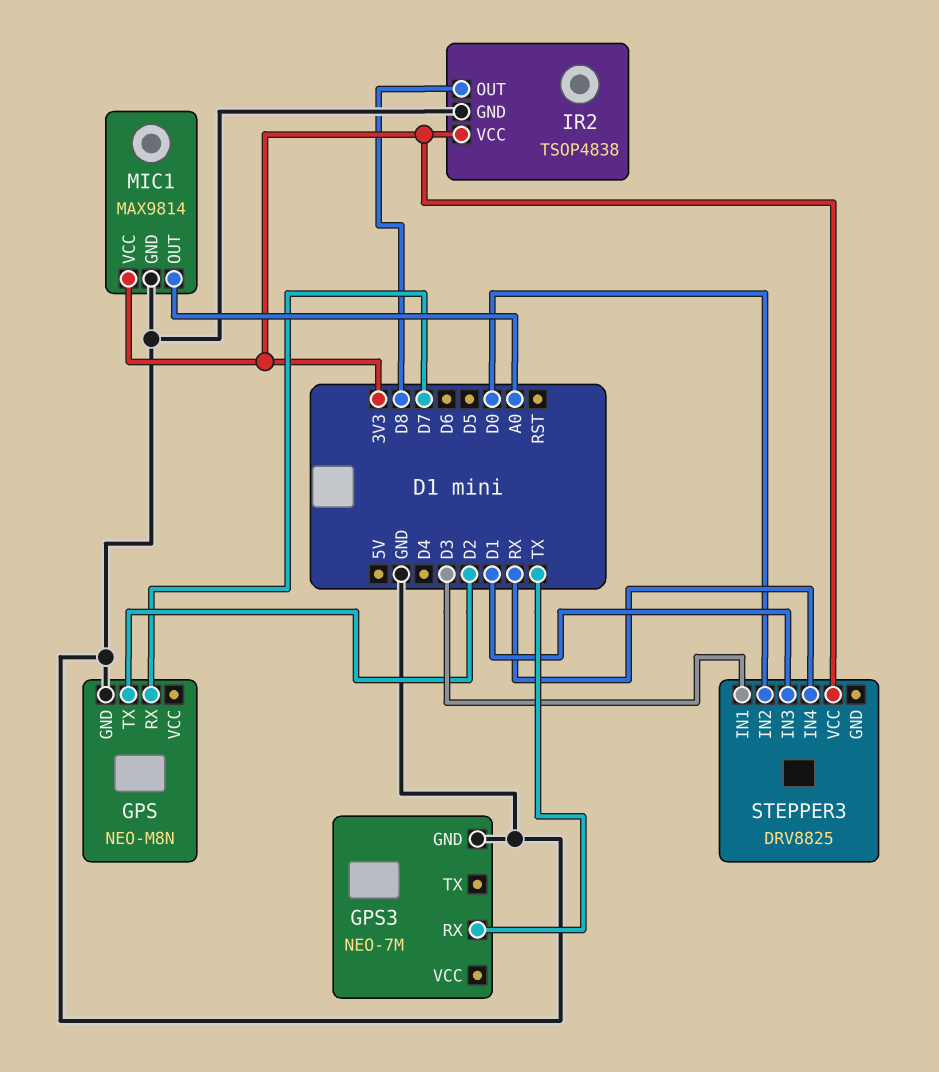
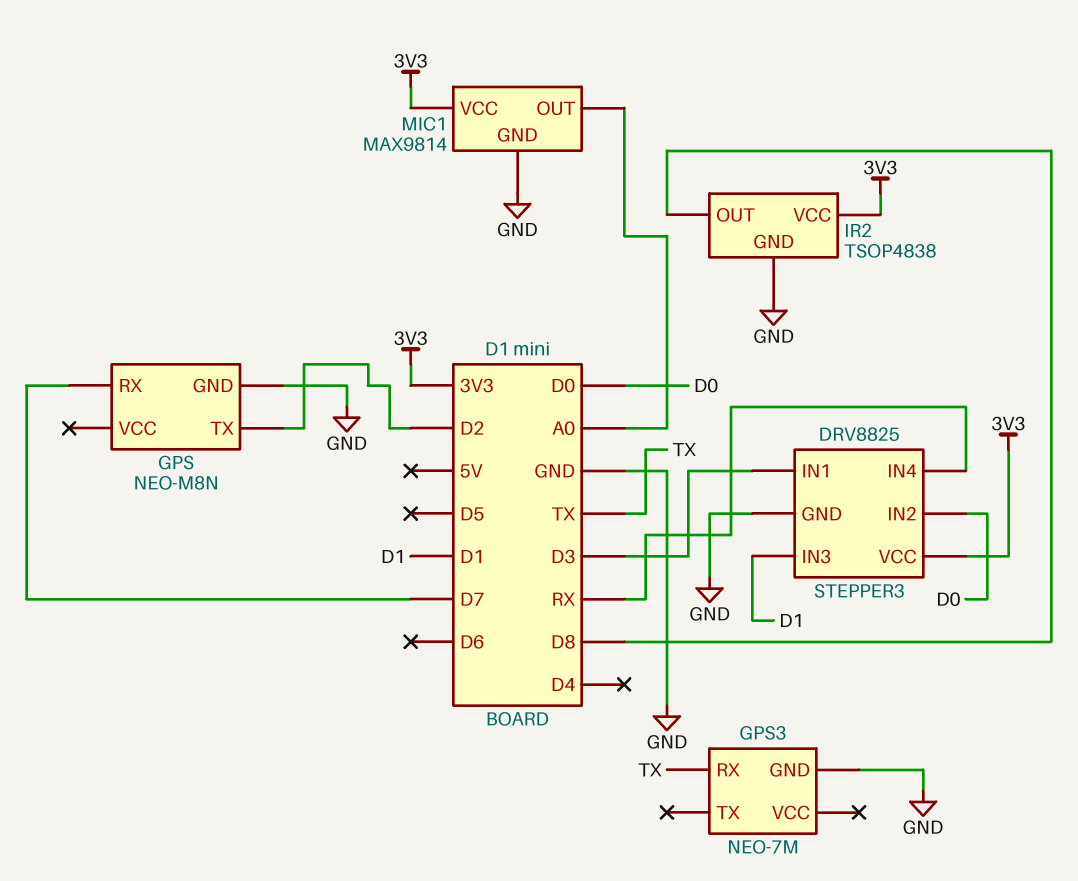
STEPPER3 pin GND: none -> GND

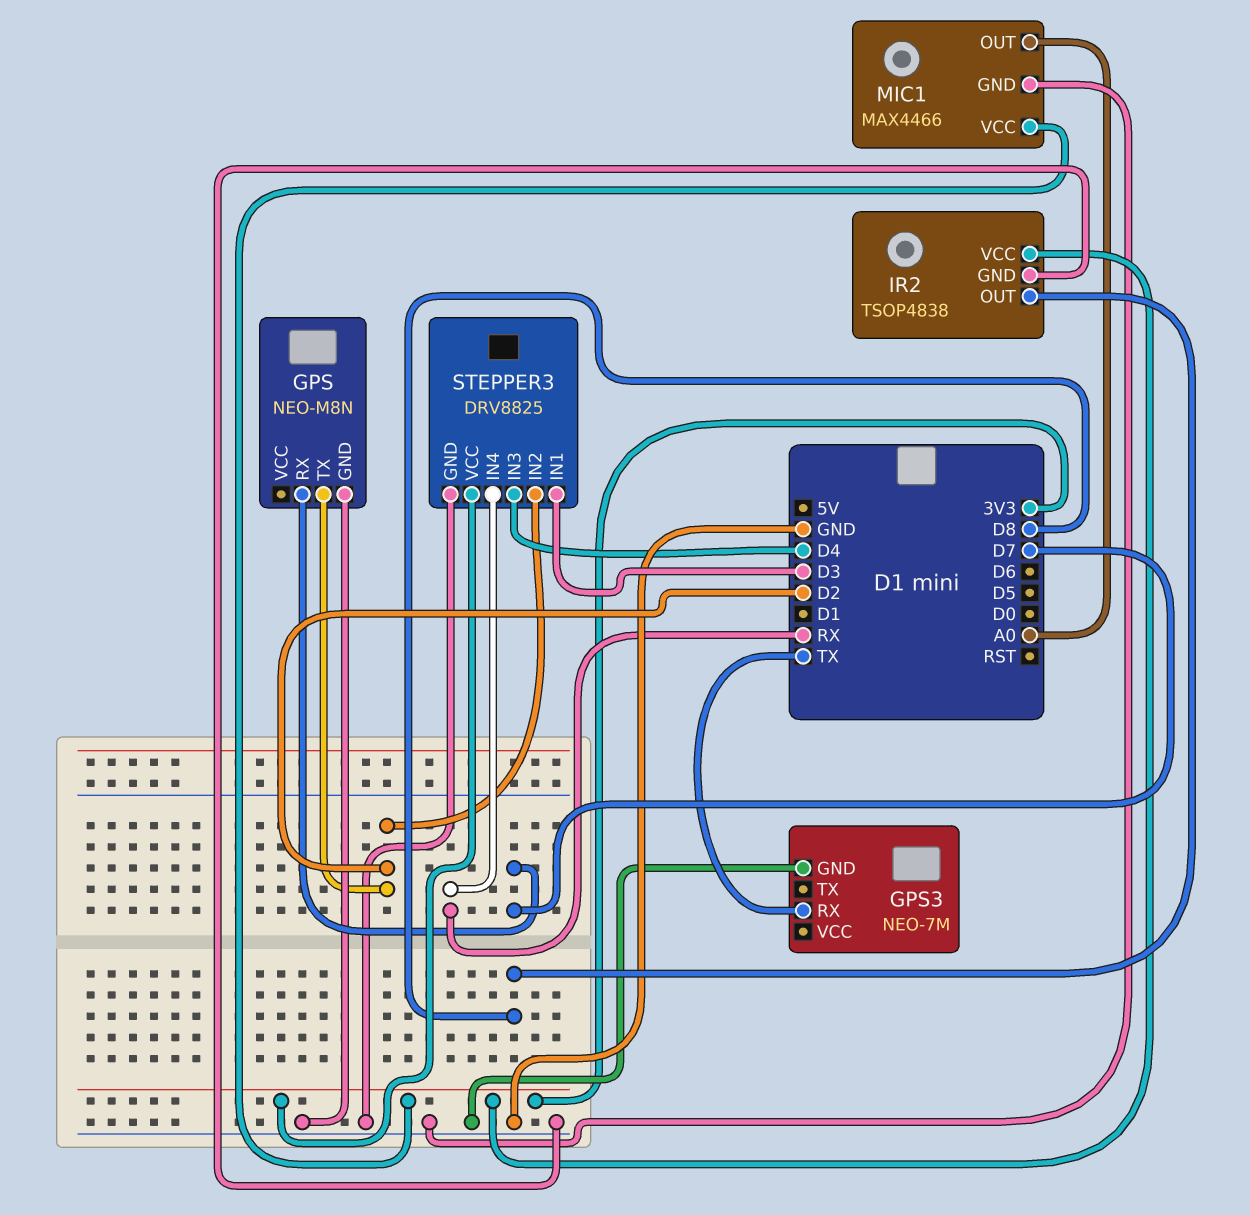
MIC1: MAX9814 -> MAX4466
STEPPER3 pin IN2: D0 -> D2
STEPPER3 pin IN3: D1 -> D4

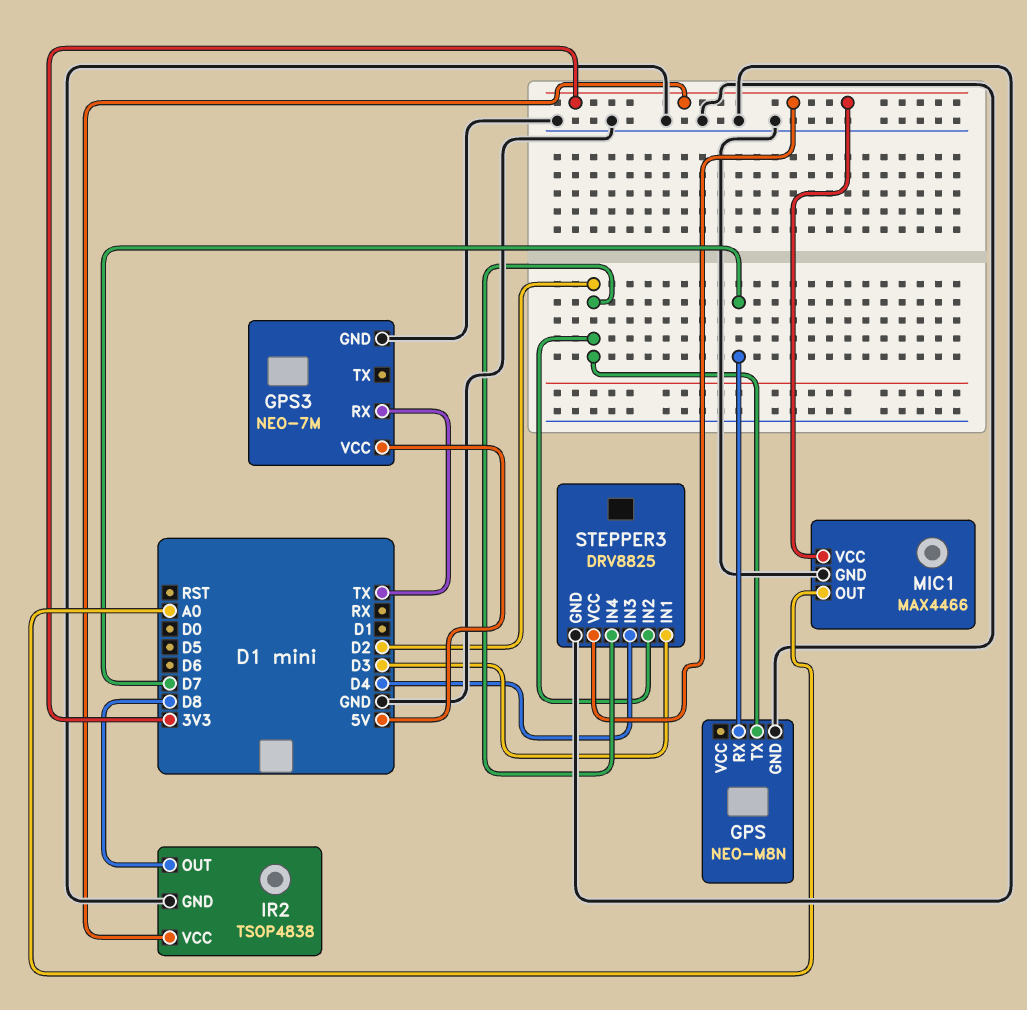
GPS3 pin VCC: none -> 5V
STEPPER3 pin IN4: RX -> D2

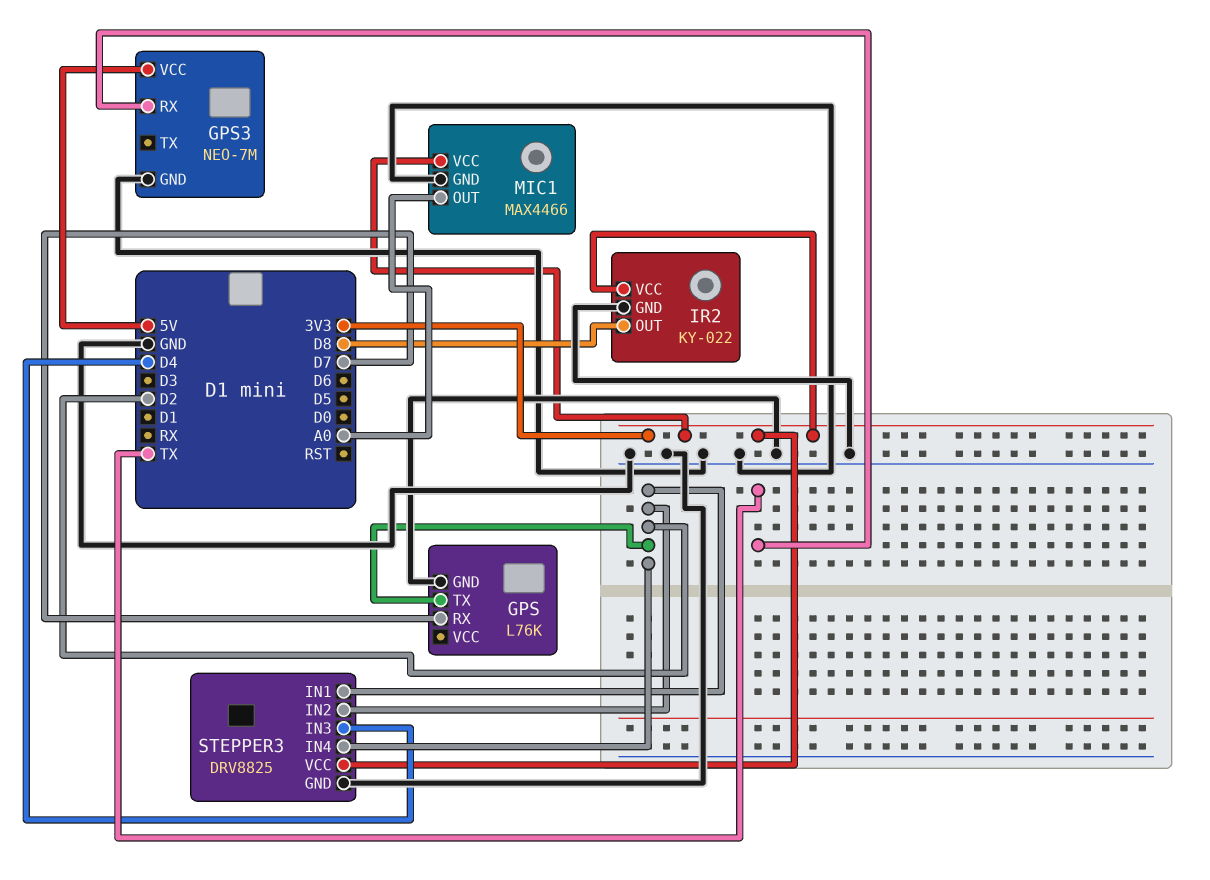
GPS: NEO-M8N -> L76K
IR2: TSOP4838 -> KY-022
STEPPER3 pin IN1: D3 -> D2

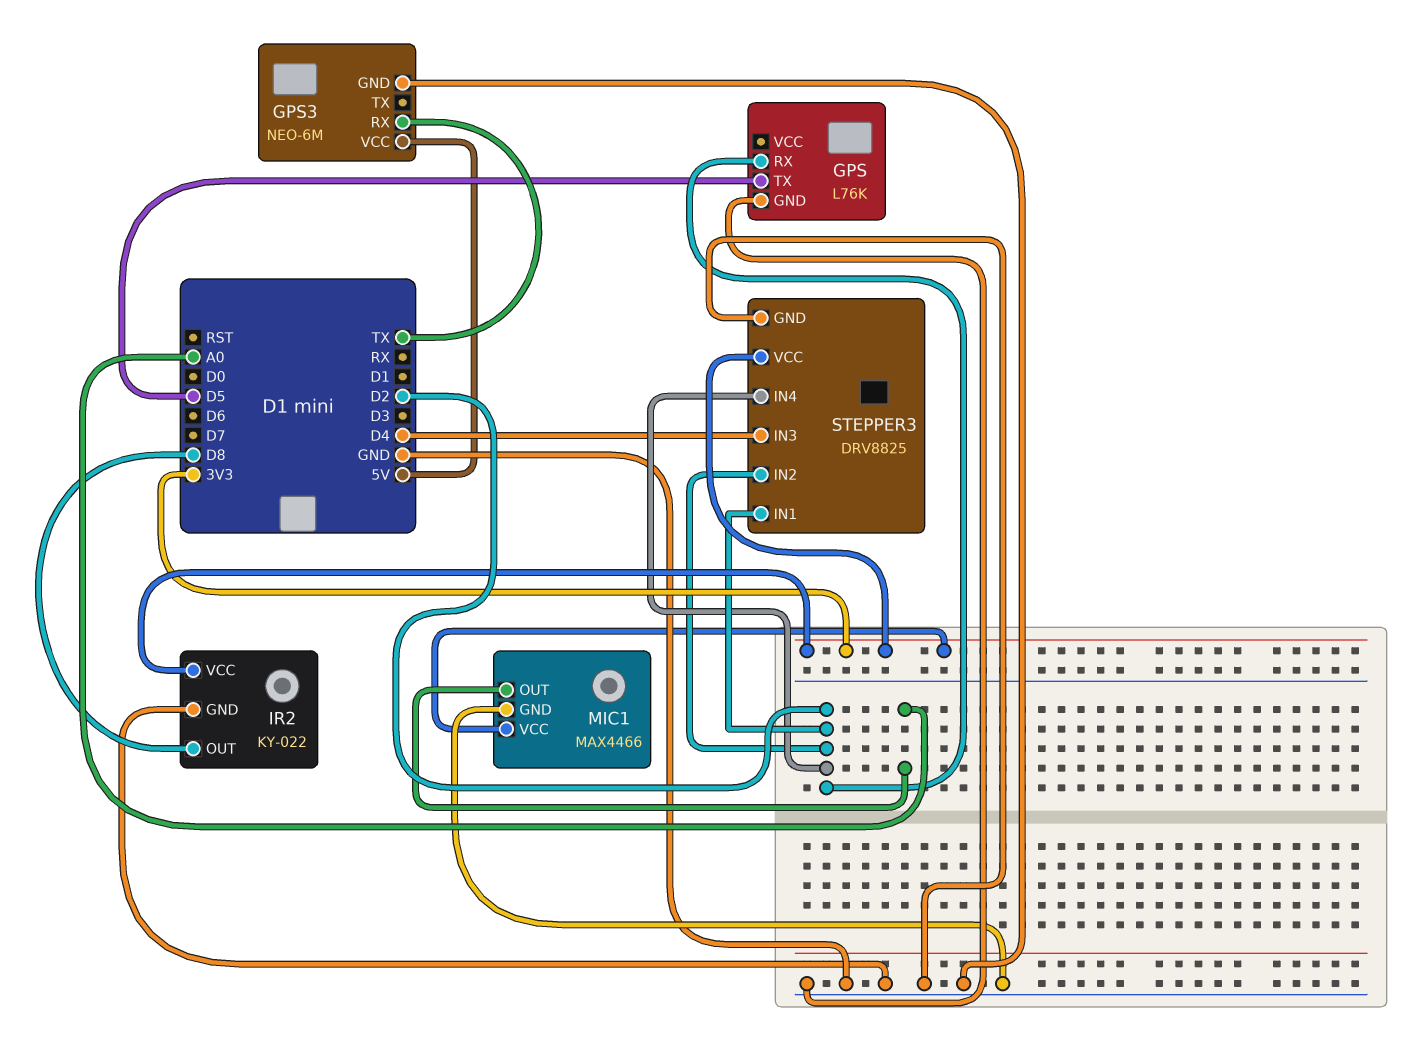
GPS pin RX: D7 -> D2
GPS pin TX: D2 -> D5
GPS3: NEO-7M -> NEO-6M

